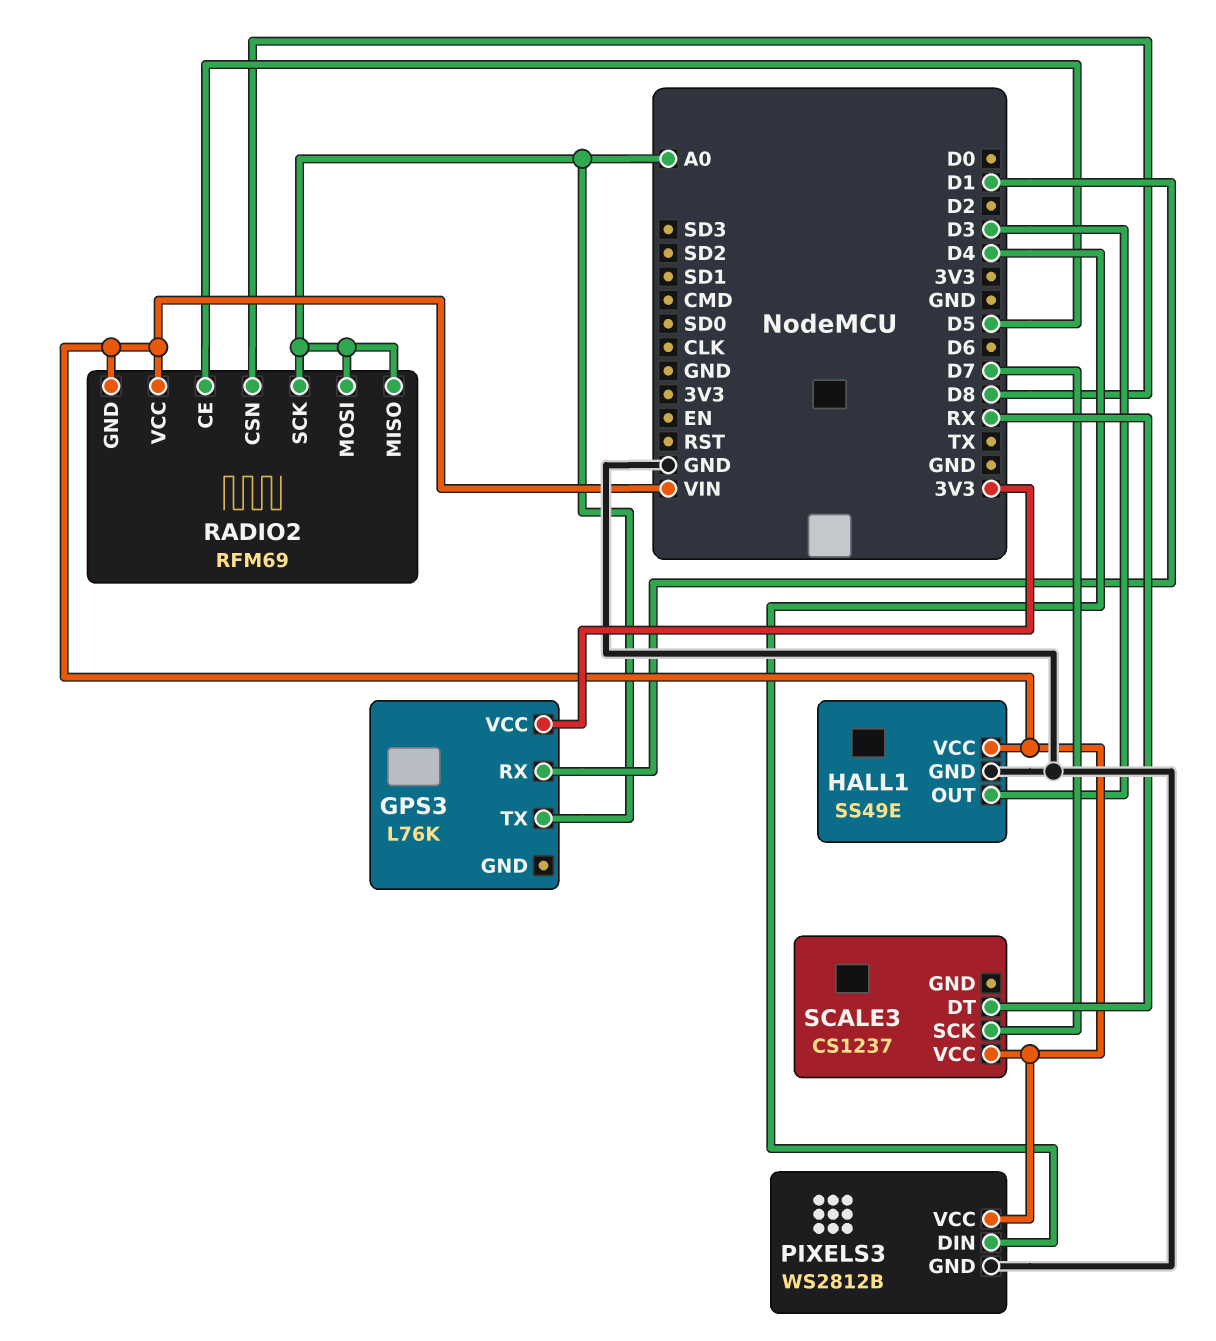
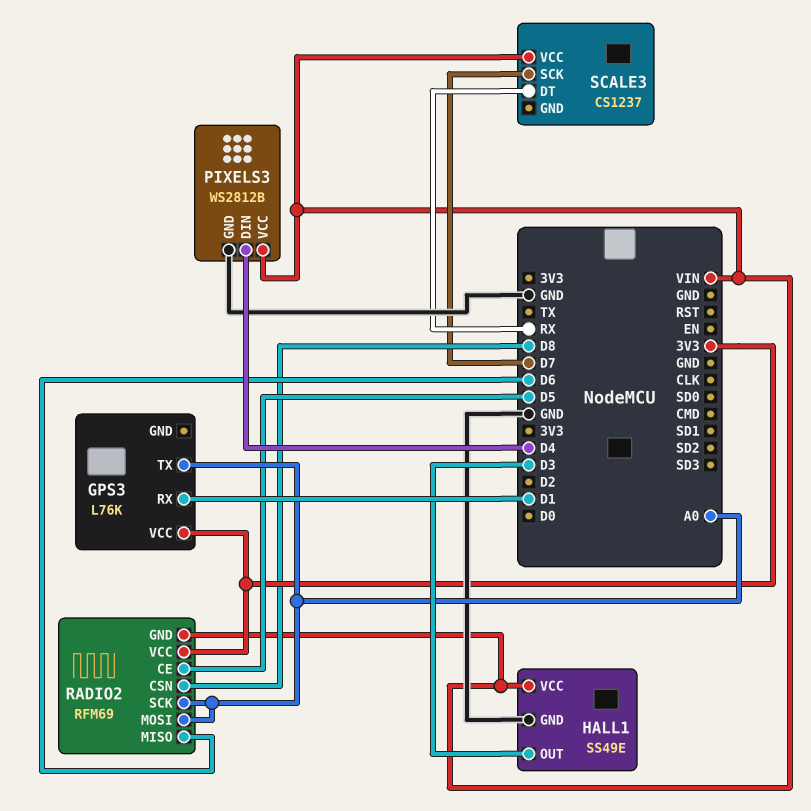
RADIO2 pin MISO: A0 -> D6
RADIO2 pin VCC: VIN -> 3V3

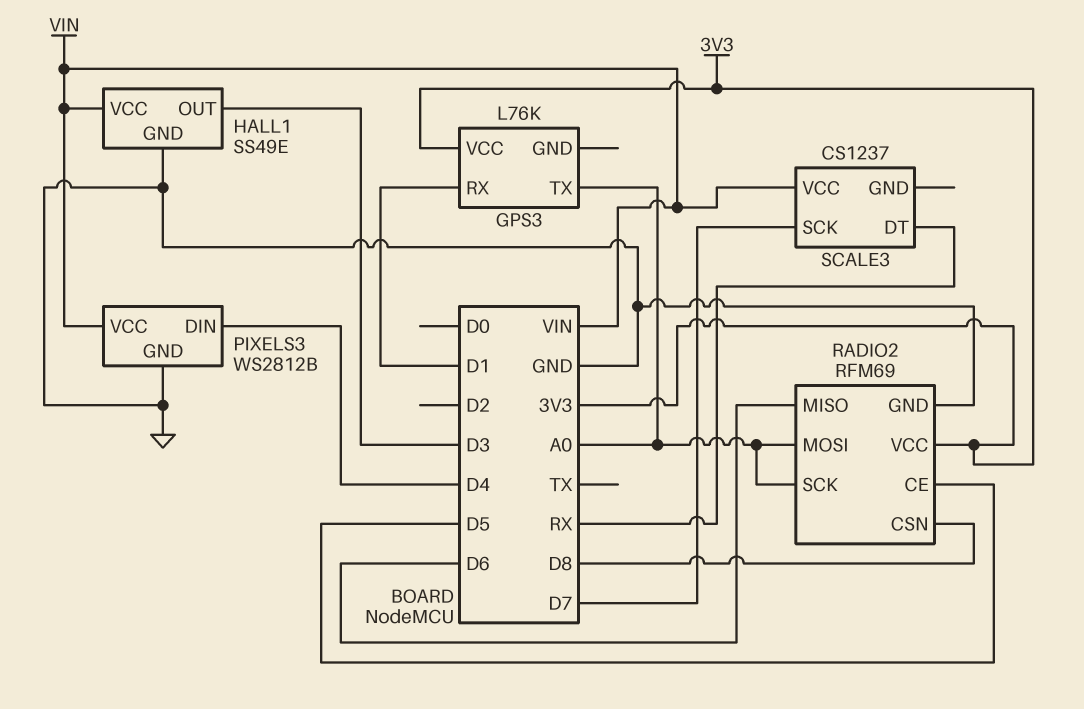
RADIO2 pin GND: VIN -> GND

